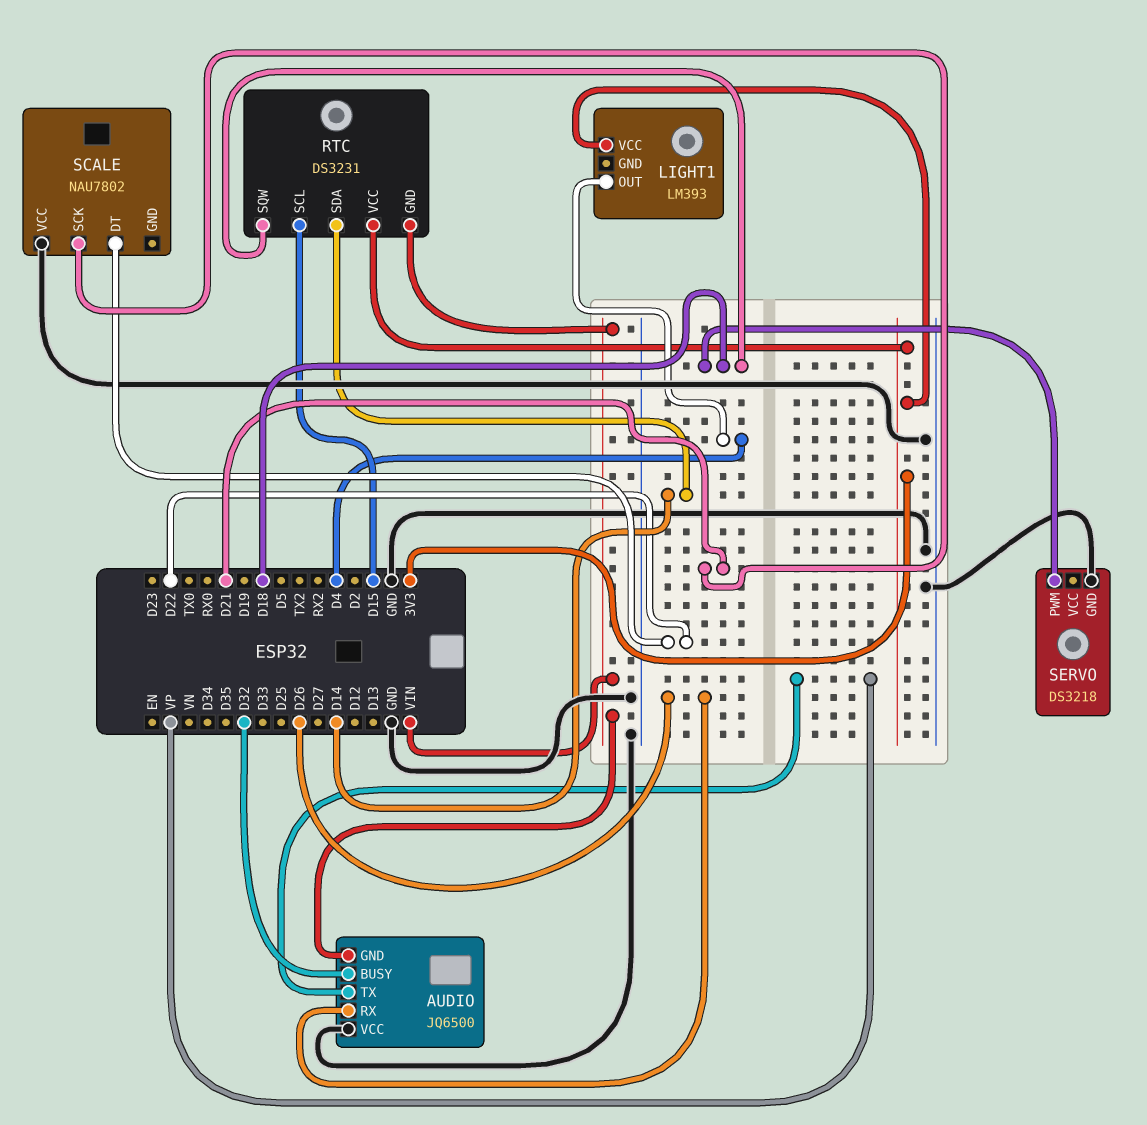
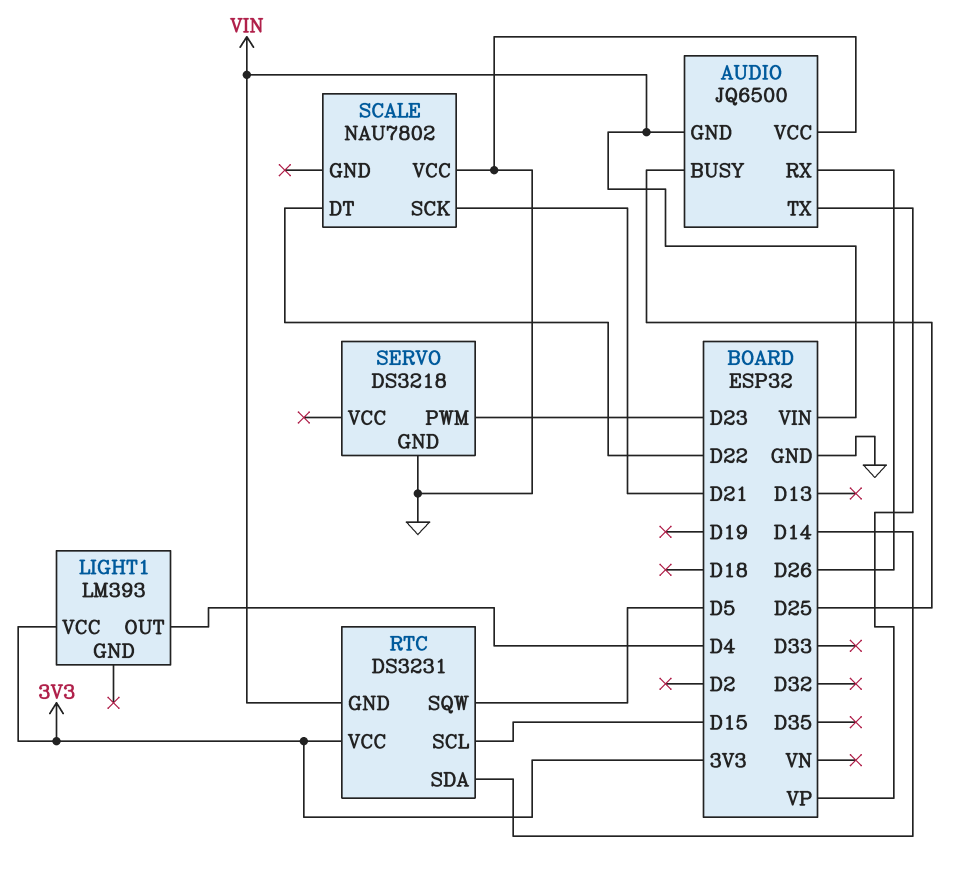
AUDIO pin BUSY: D32 -> D25
RTC pin SQW: D18 -> D5
SERVO pin PWM: D18 -> D23

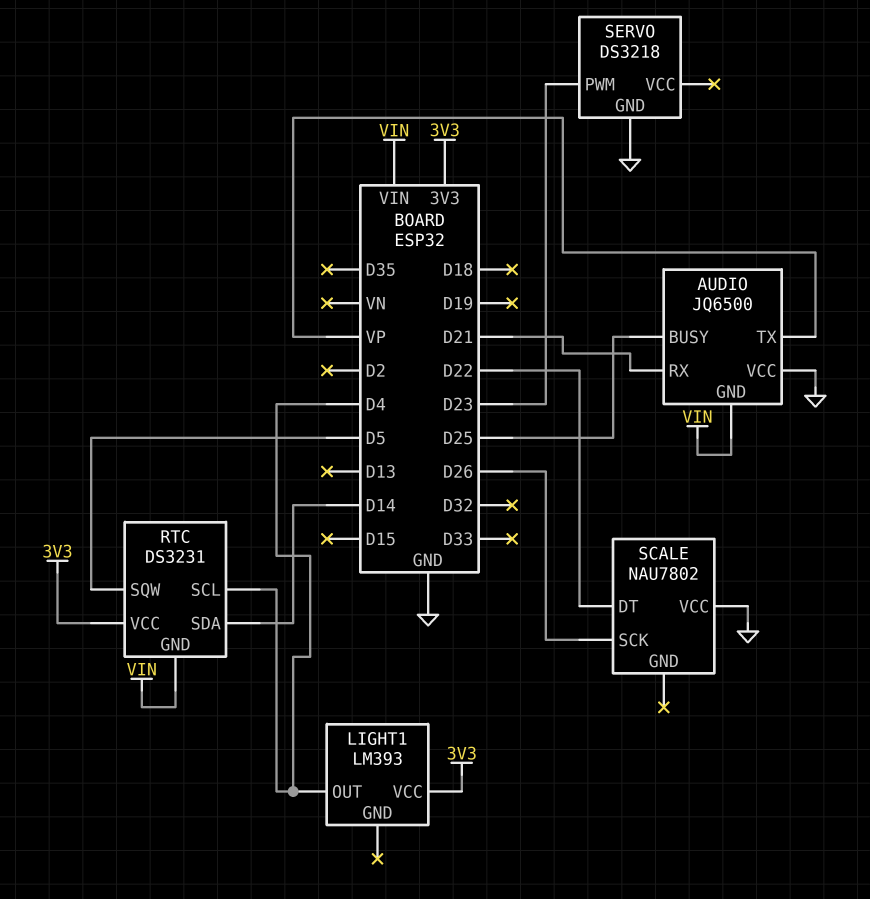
AUDIO pin RX: D26 -> D21
RTC pin SCL: D15 -> D4
SCALE pin SCK: D21 -> D26

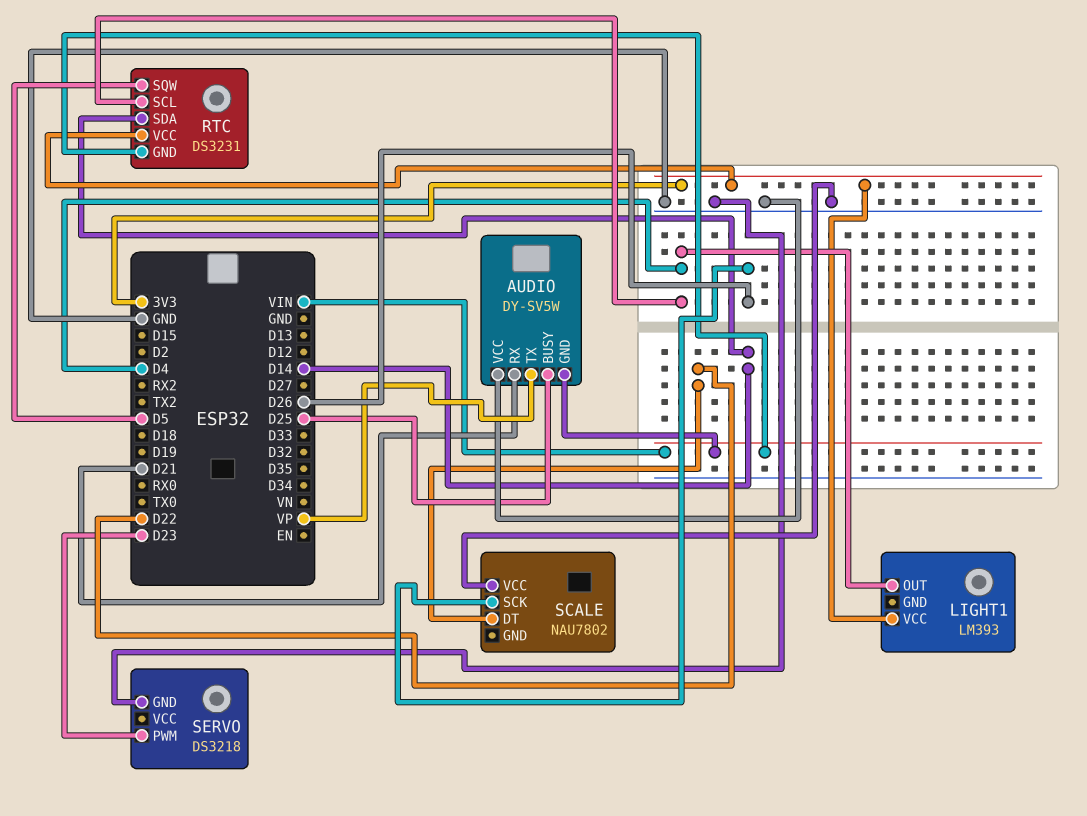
AUDIO: JQ6500 -> DY-SV5W

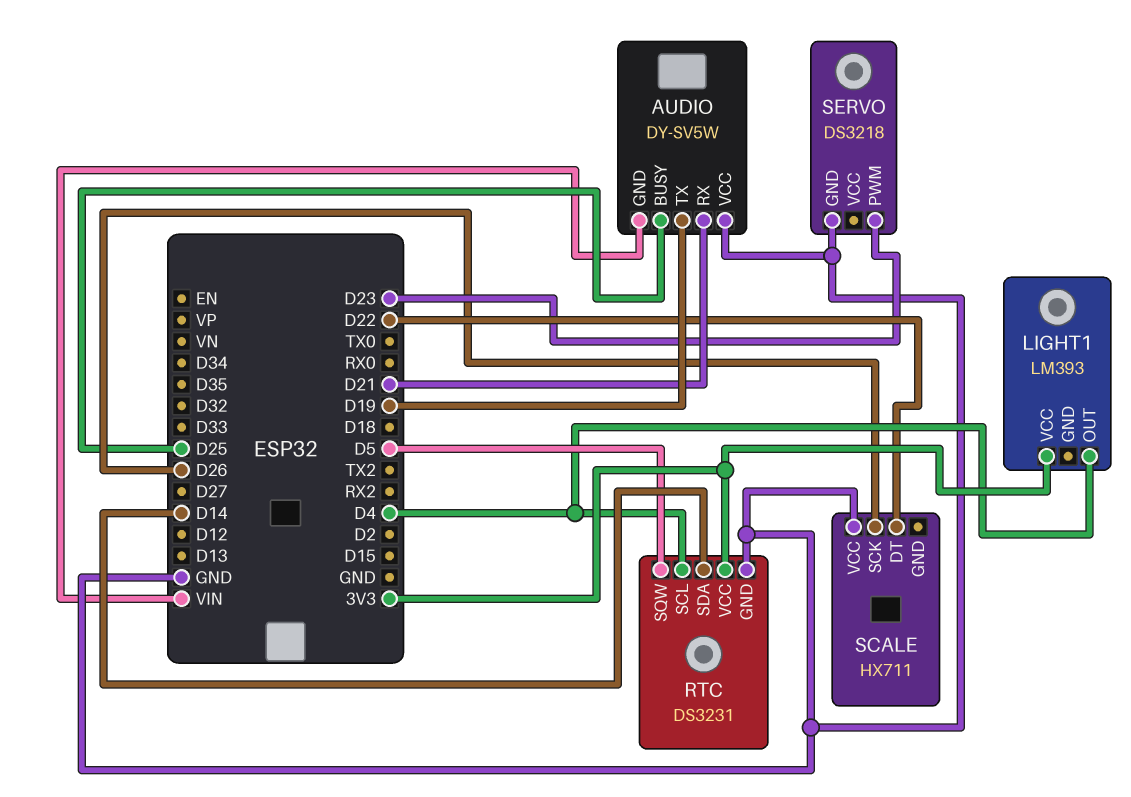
AUDIO pin TX: VP -> D19
RTC pin GND: VIN -> GND
SCALE: NAU7802 -> HX711

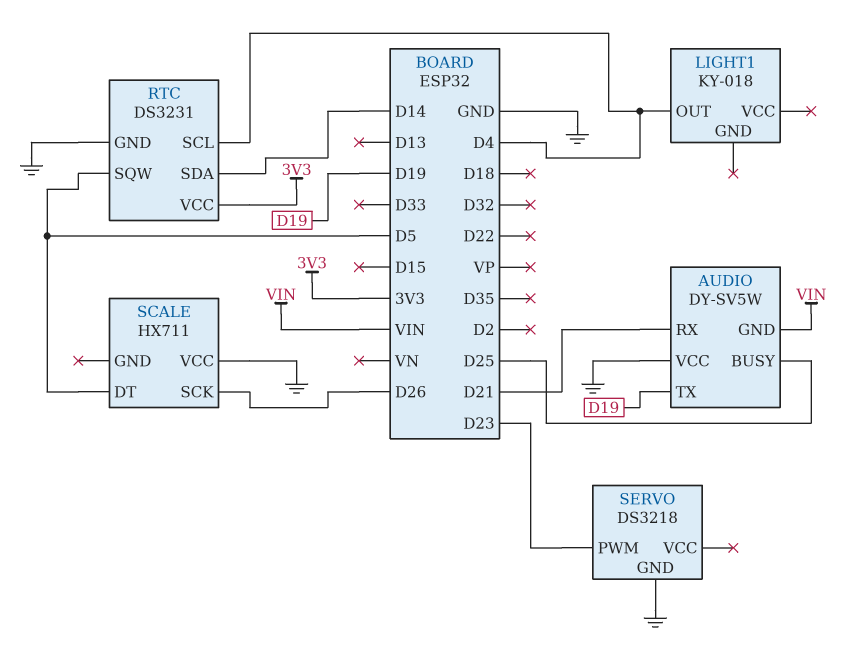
LIGHT1: LM393 -> KY-018
LIGHT1 pin VCC: 3V3 -> none
SCALE pin DT: D22 -> D5

